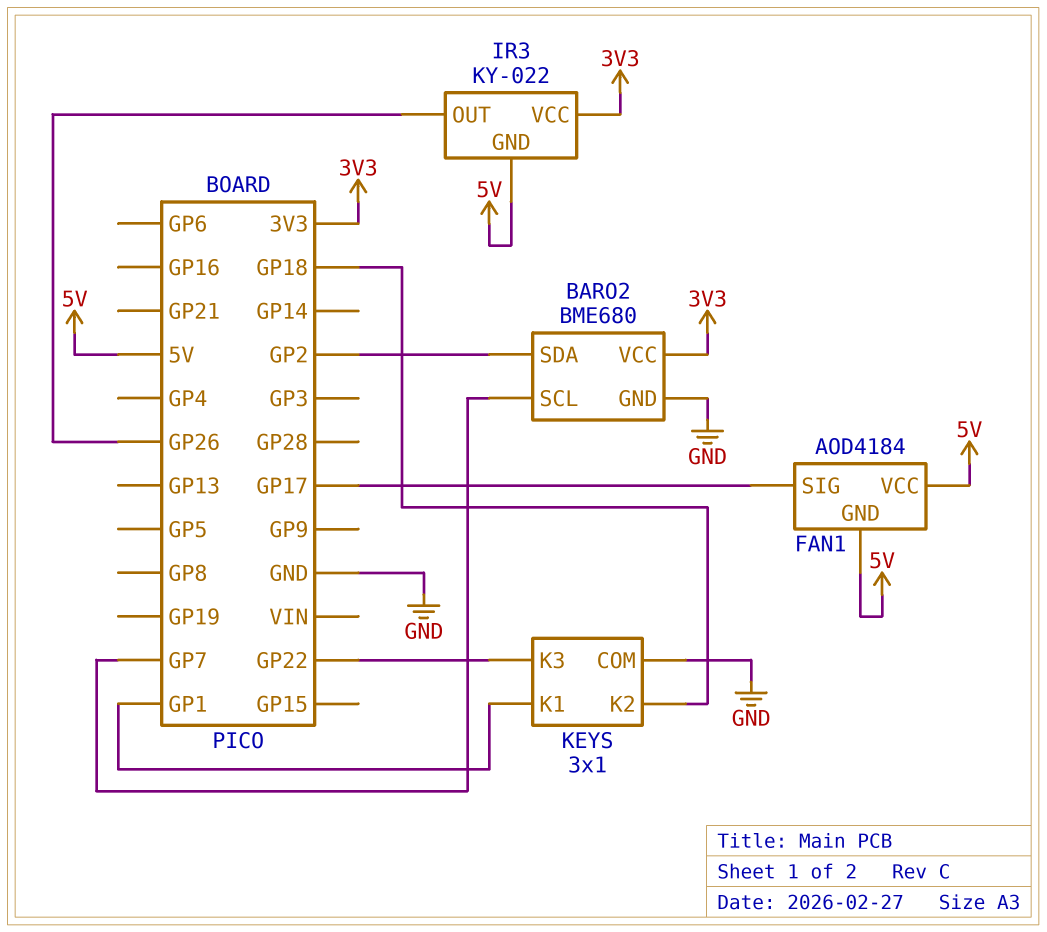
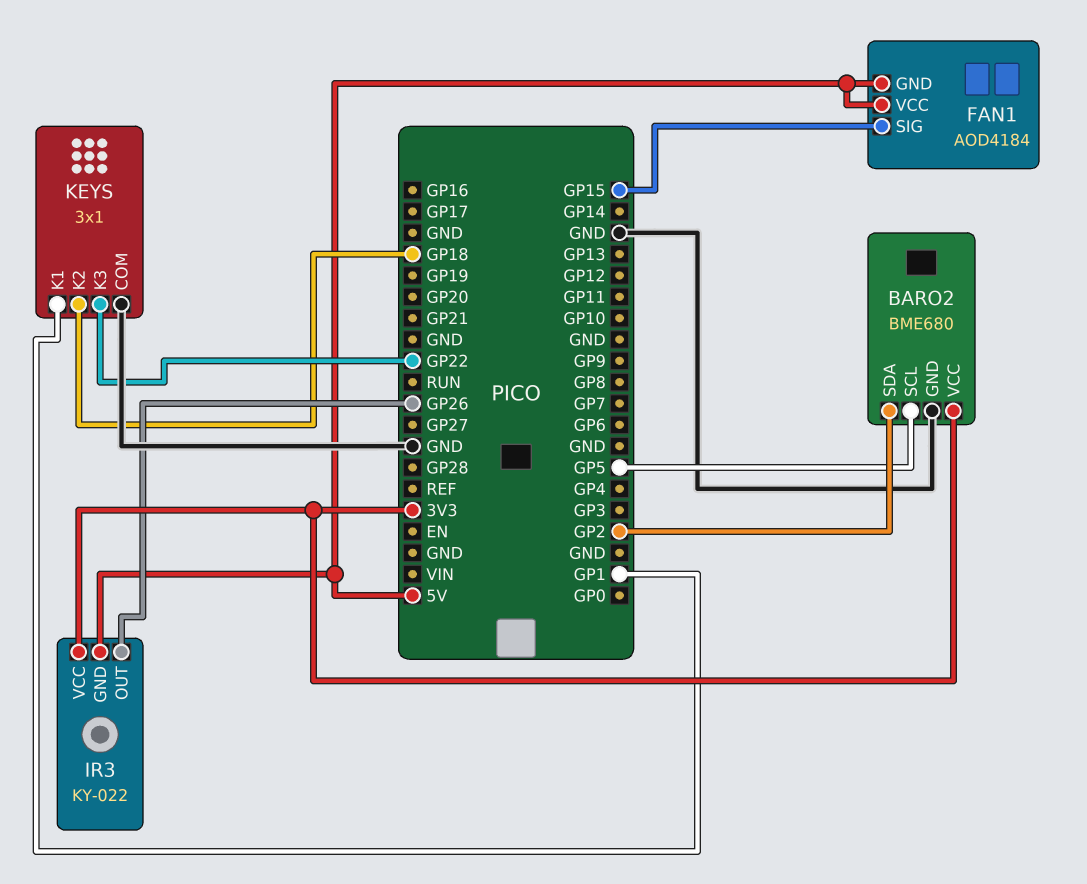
BARO2 pin SCL: GP7 -> GP5
FAN1 pin SIG: GP17 -> GP15

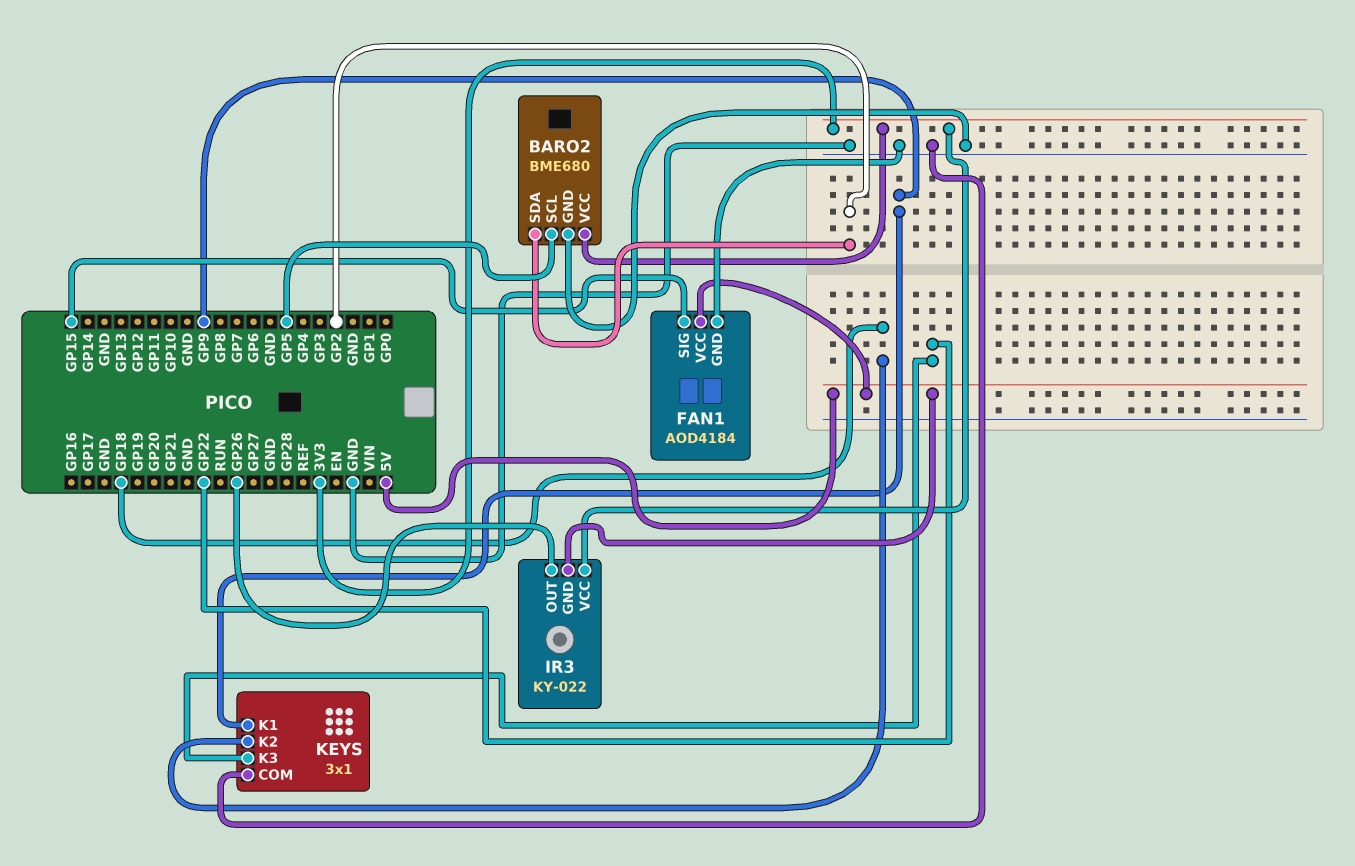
FAN1 pin GND: 5V -> GND
KEYS pin K1: GP1 -> GP9

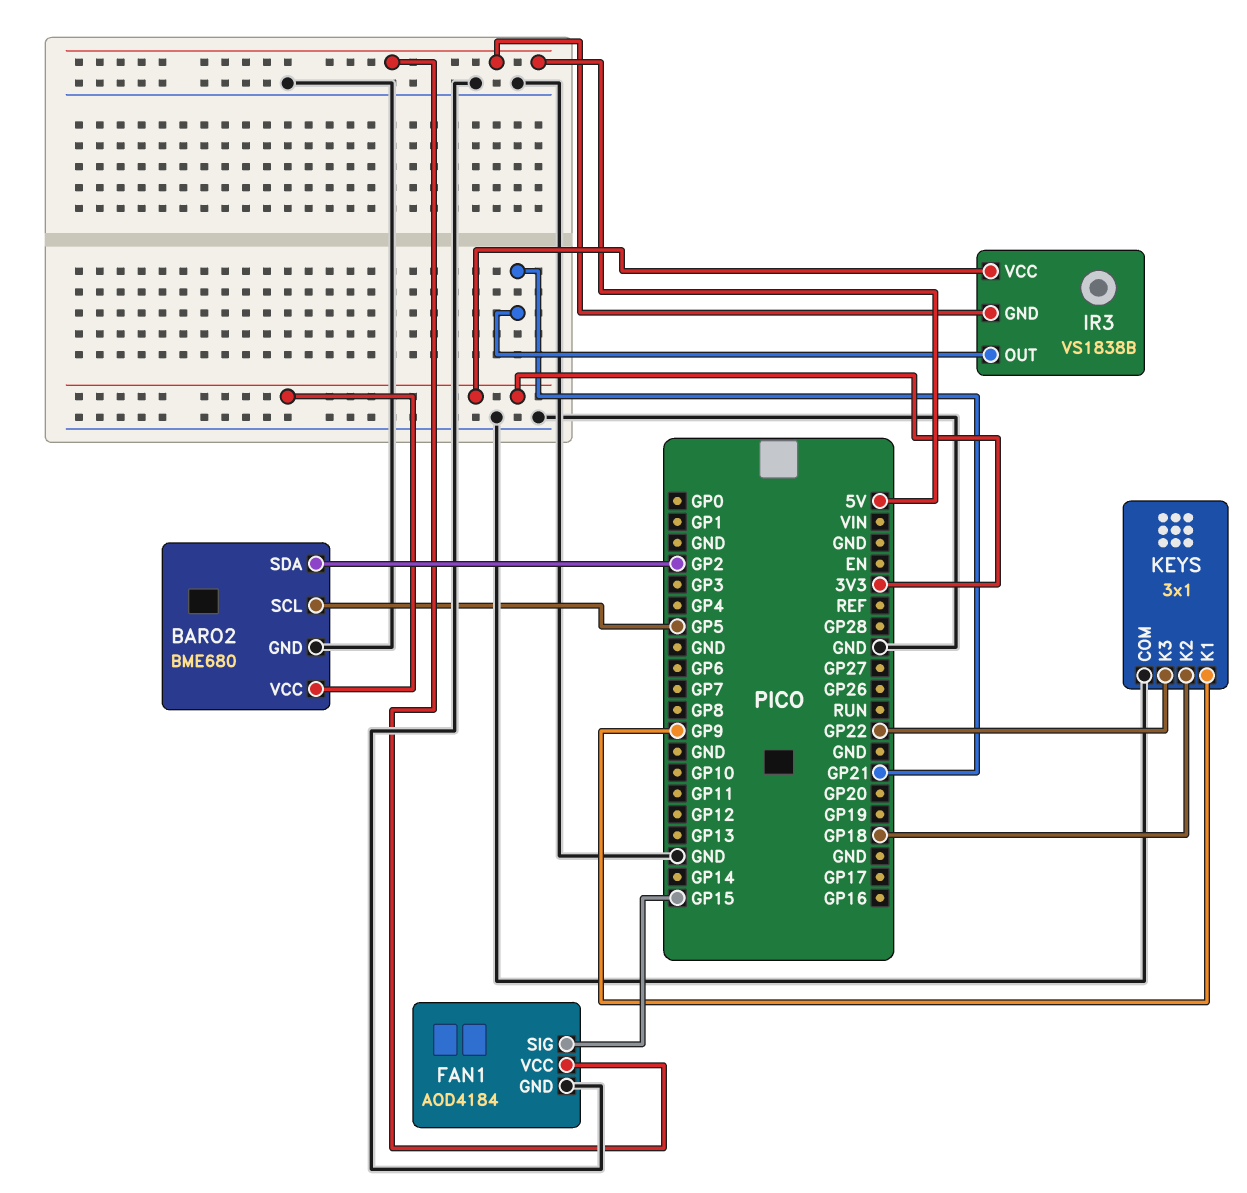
IR3: KY-022 -> VS1838B
IR3 pin OUT: GP26 -> GP21

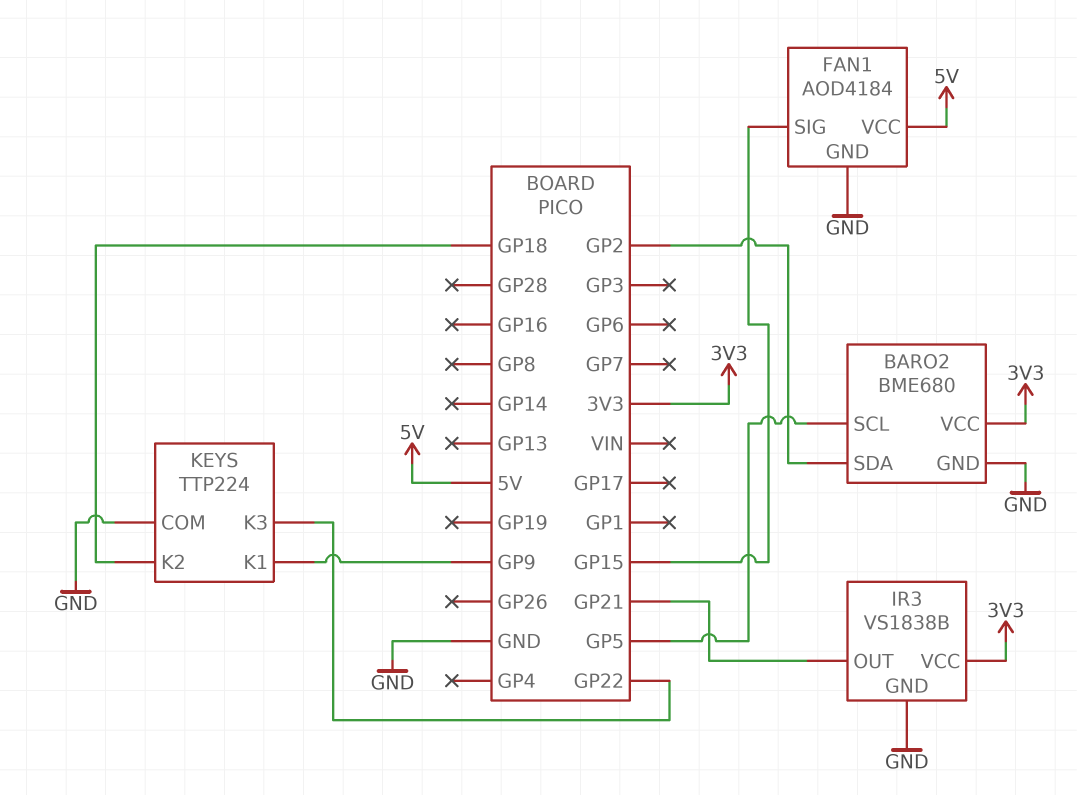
IR3 pin GND: 5V -> GND
KEYS: 3x1 -> TTP224

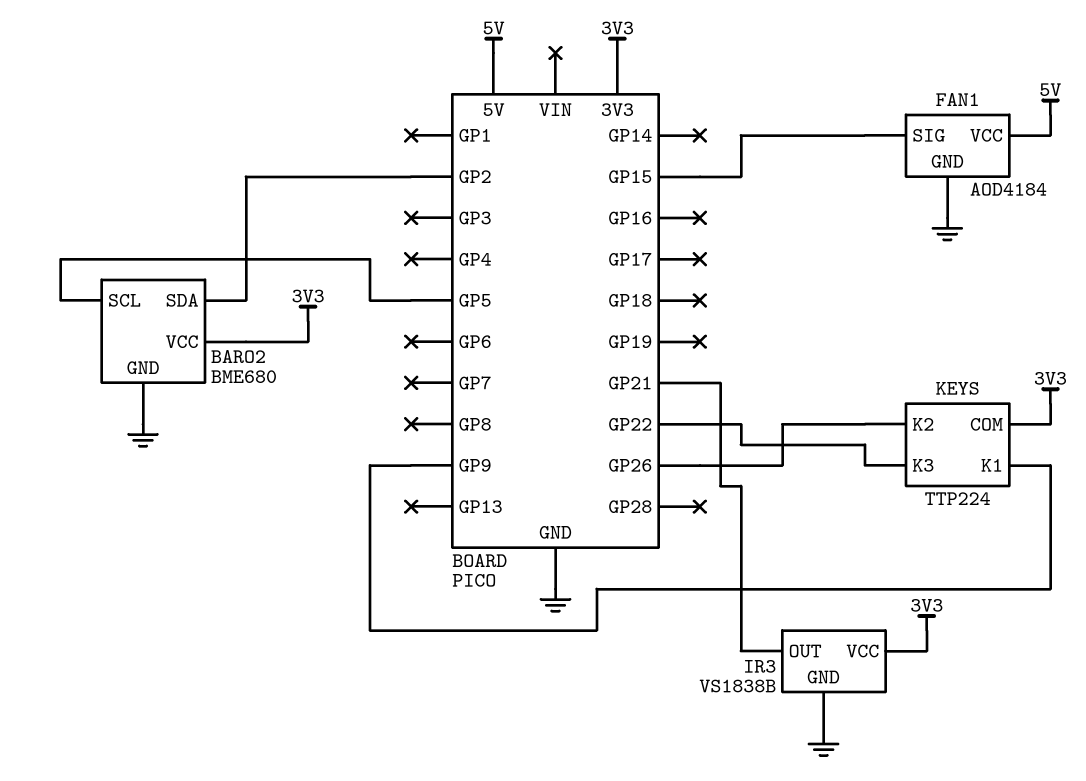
KEYS pin COM: GND -> 3V3
KEYS pin K2: GP18 -> GP26

